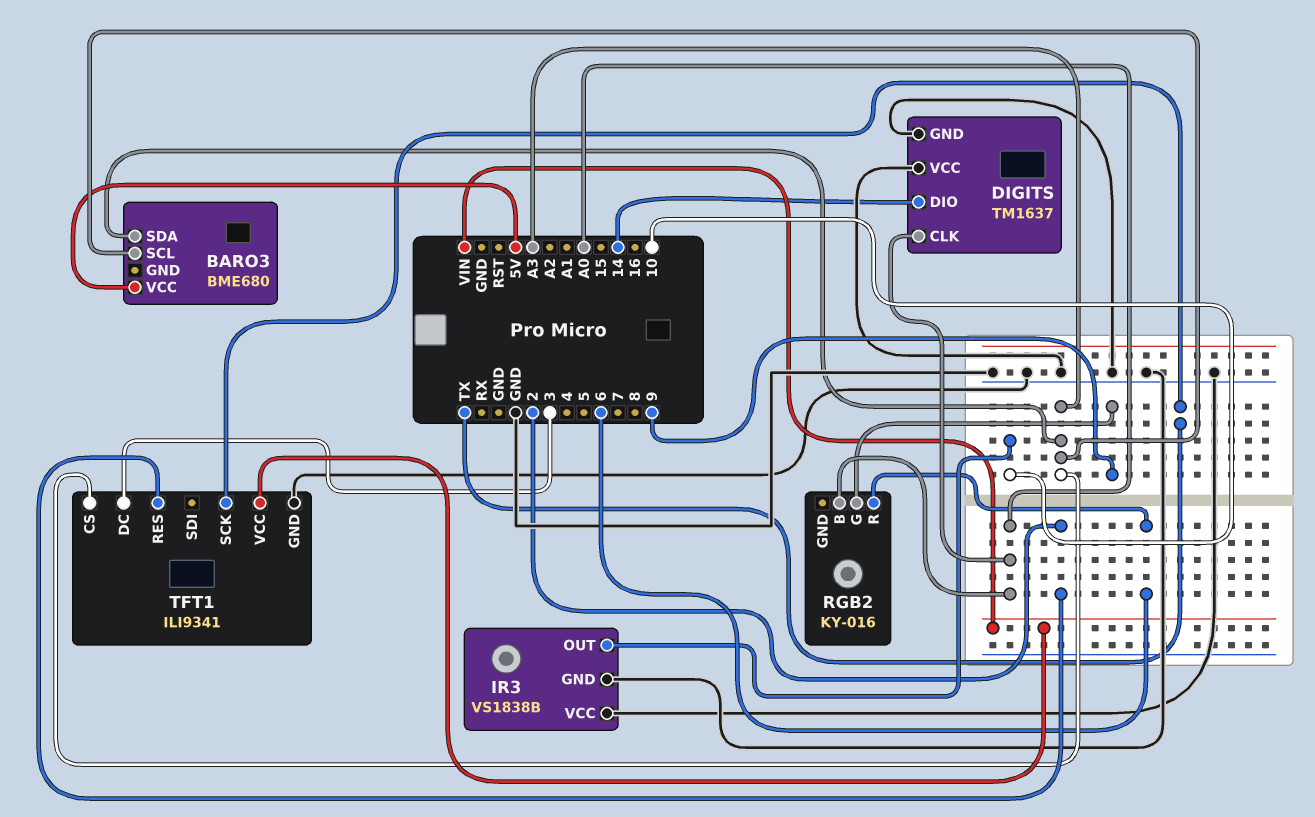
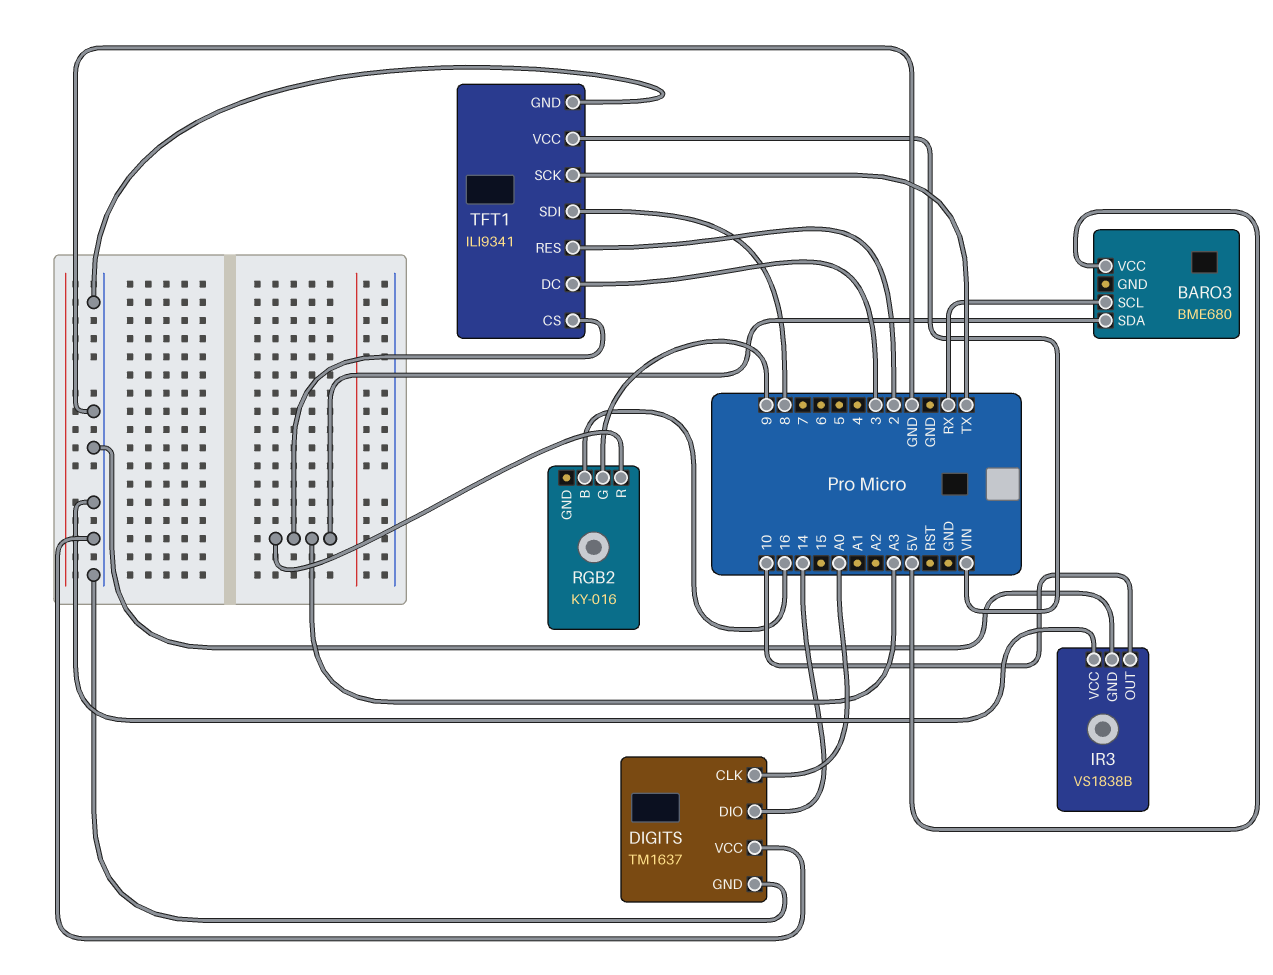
BARO3 pin SCL: A3 -> RX
RGB2 pin B: A0 -> 16
RGB2 pin R: 6 -> A3
TFT1 pin SDI: none -> 8

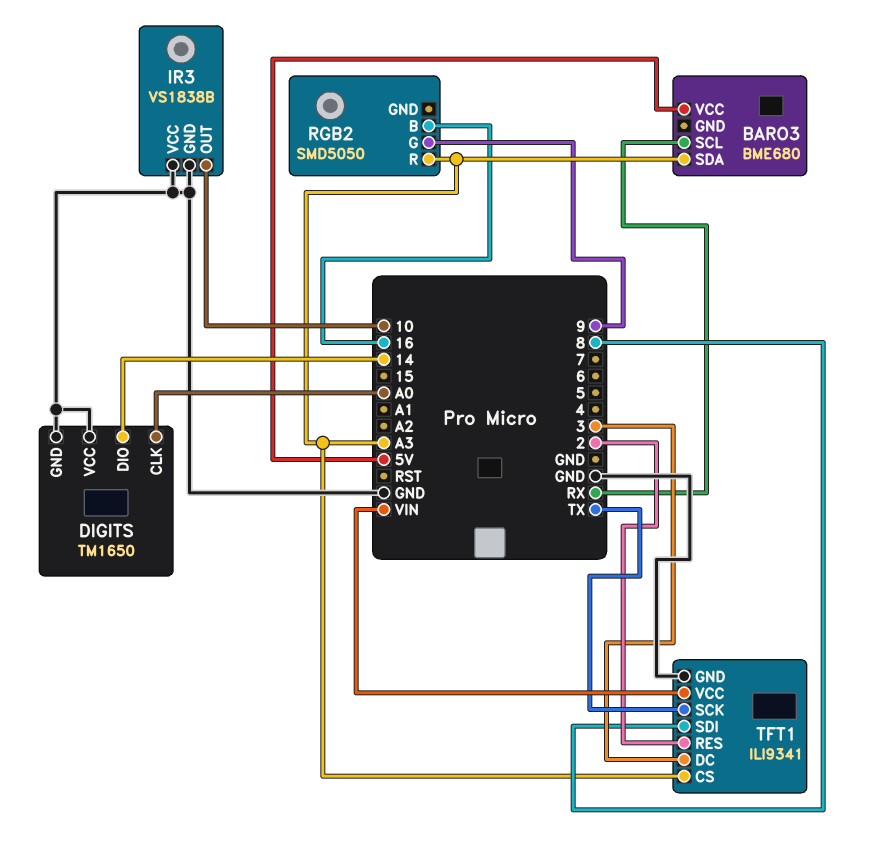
DIGITS: TM1637 -> TM1650
RGB2: KY-016 -> SMD5050

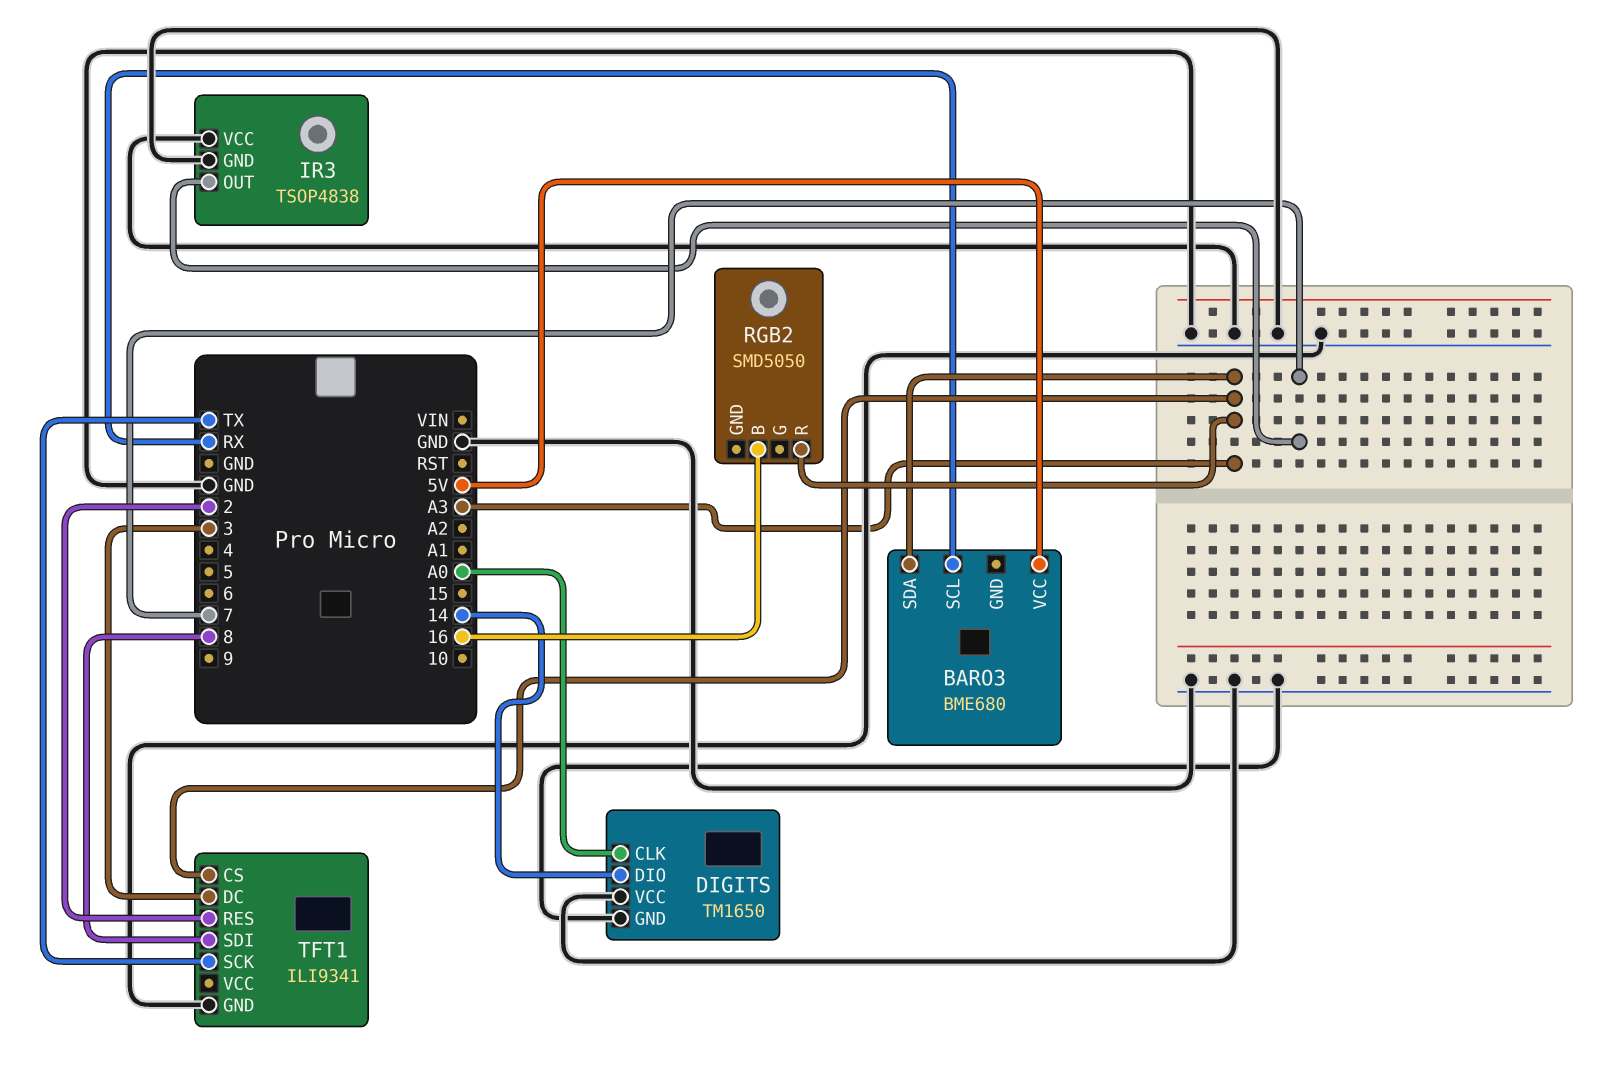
IR3: VS1838B -> TSOP4838
IR3 pin OUT: 10 -> 7
RGB2 pin G: 9 -> none
TFT1 pin VCC: VIN -> none

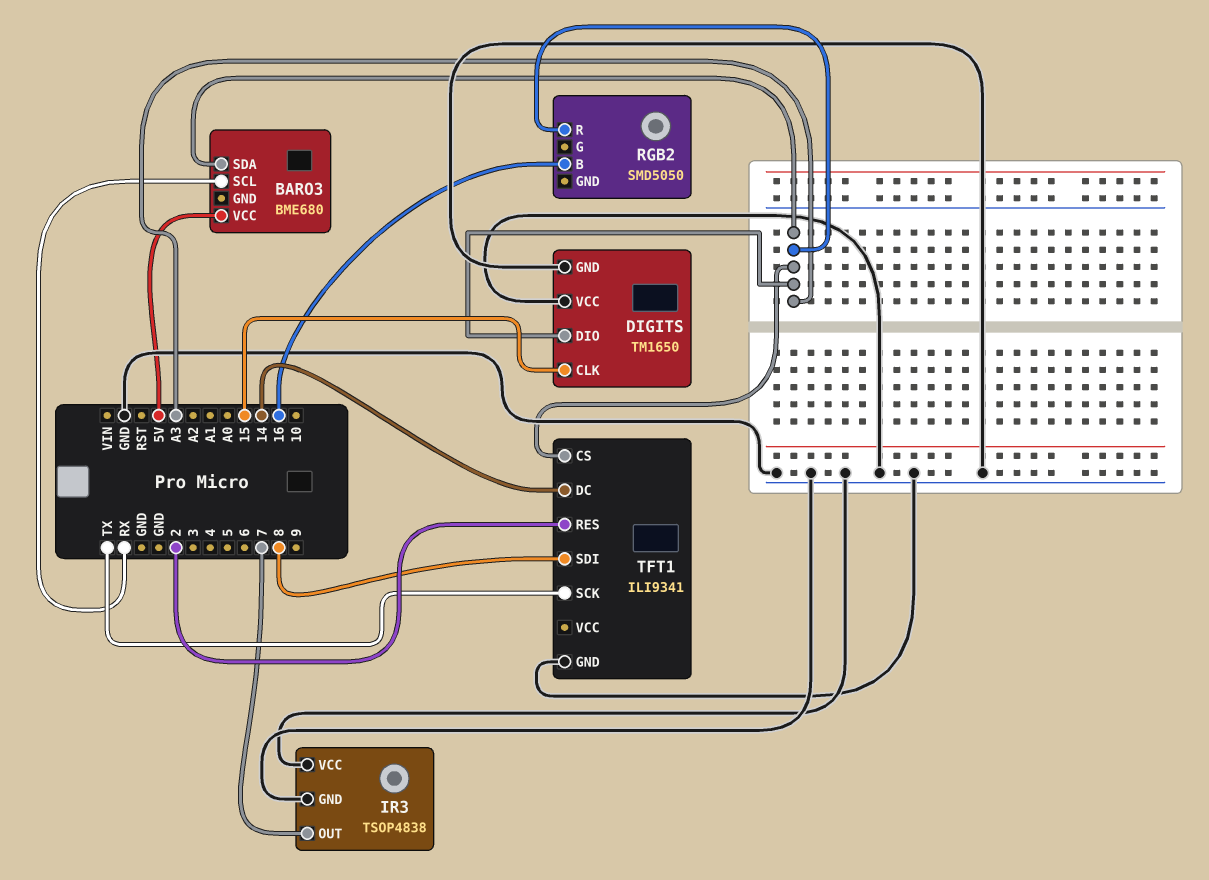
DIGITS pin CLK: A0 -> 15
DIGITS pin DIO: 14 -> A3
TFT1 pin DC: 3 -> 14

